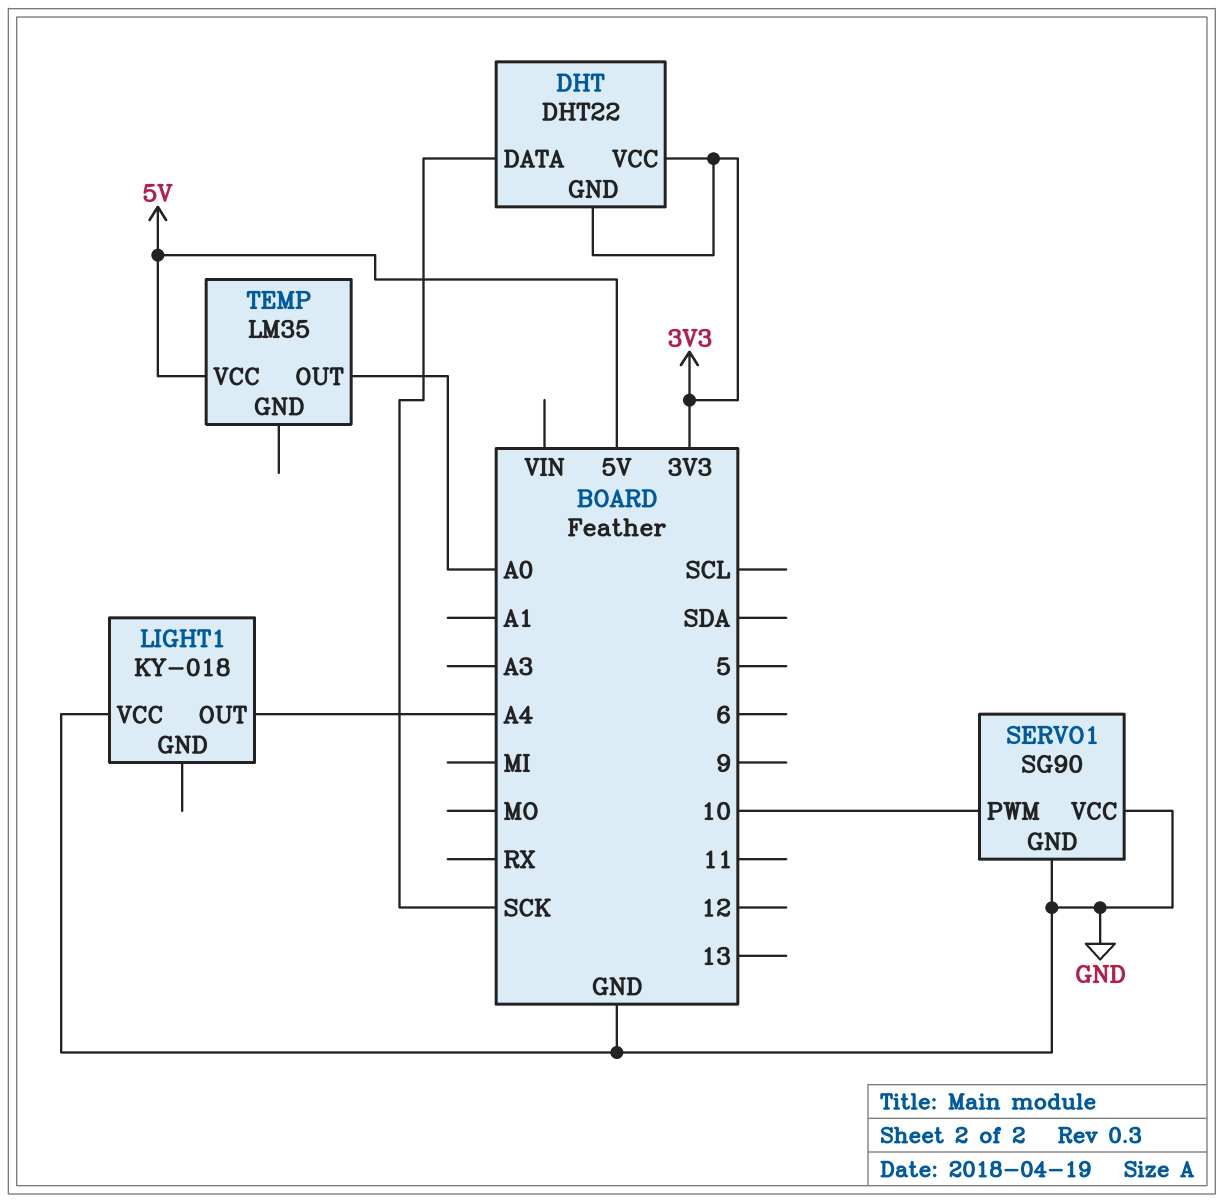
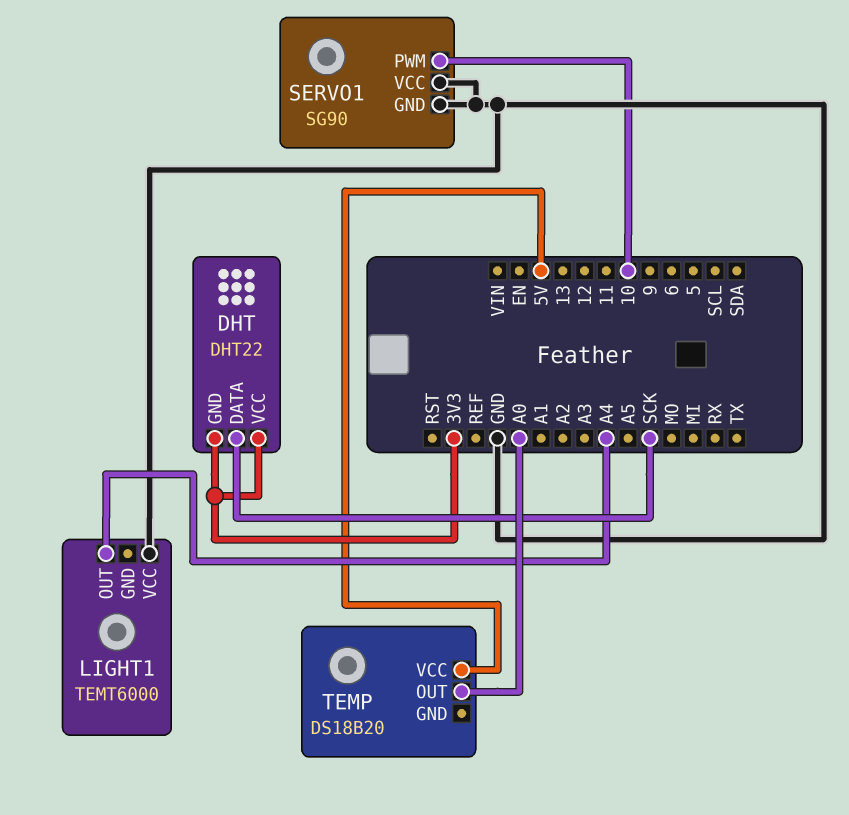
LIGHT1: KY-018 -> TEMT6000
TEMP: LM35 -> DS18B20

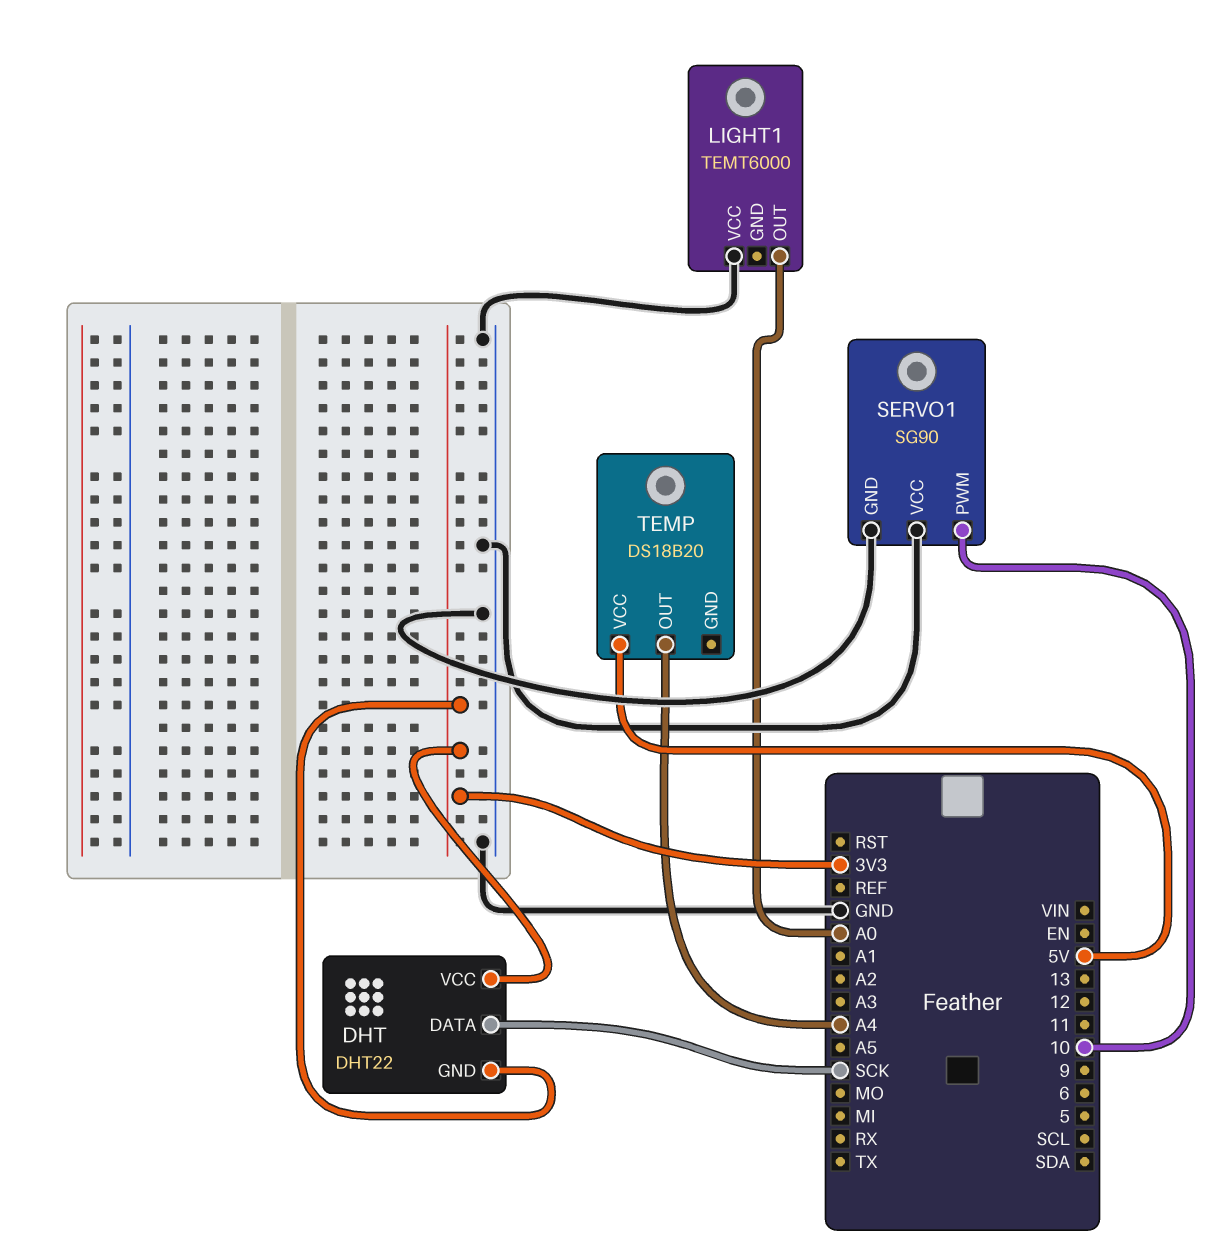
LIGHT1 pin OUT: A4 -> A0
TEMP pin OUT: A0 -> A4

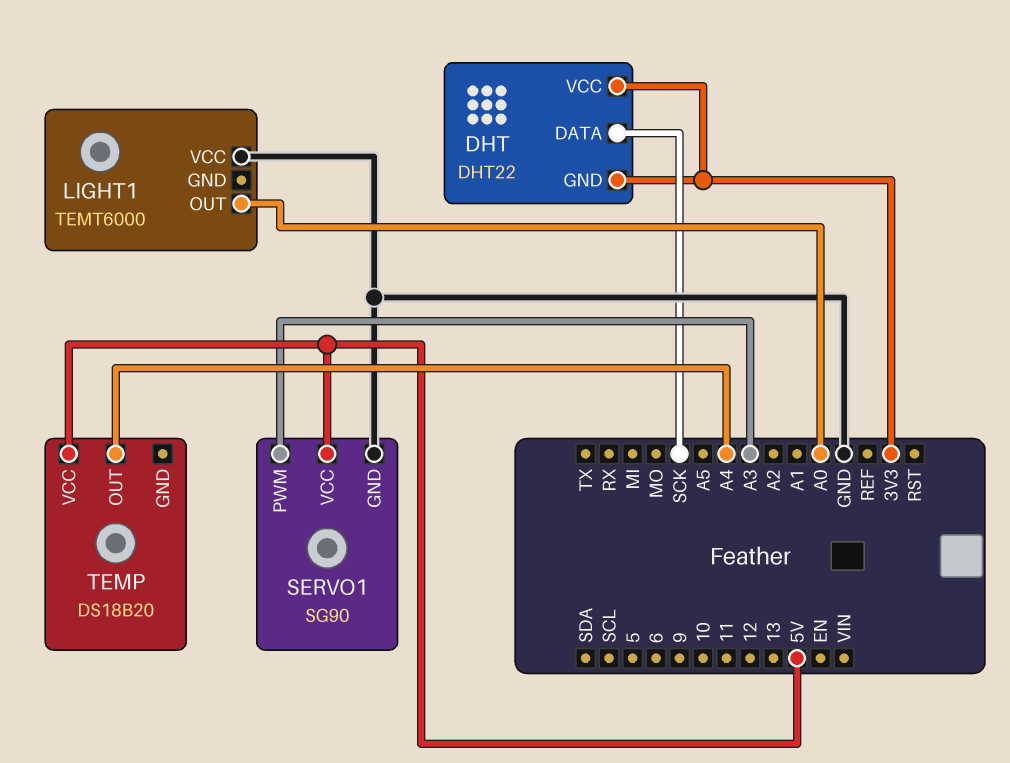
SERVO1 pin PWM: 10 -> A3
SERVO1 pin VCC: GND -> 5V

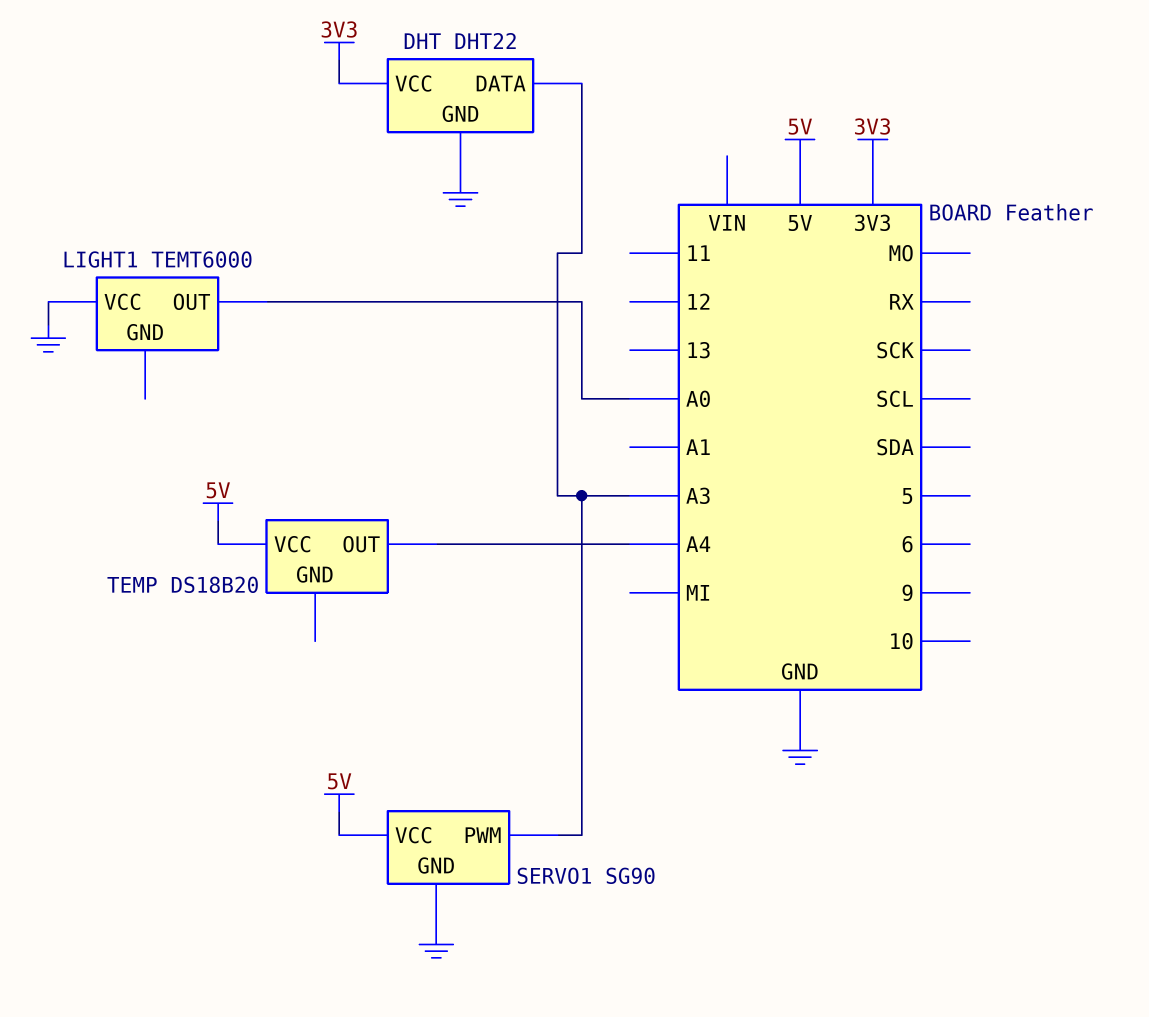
DHT pin DATA: SCK -> A3
DHT pin GND: 3V3 -> GND

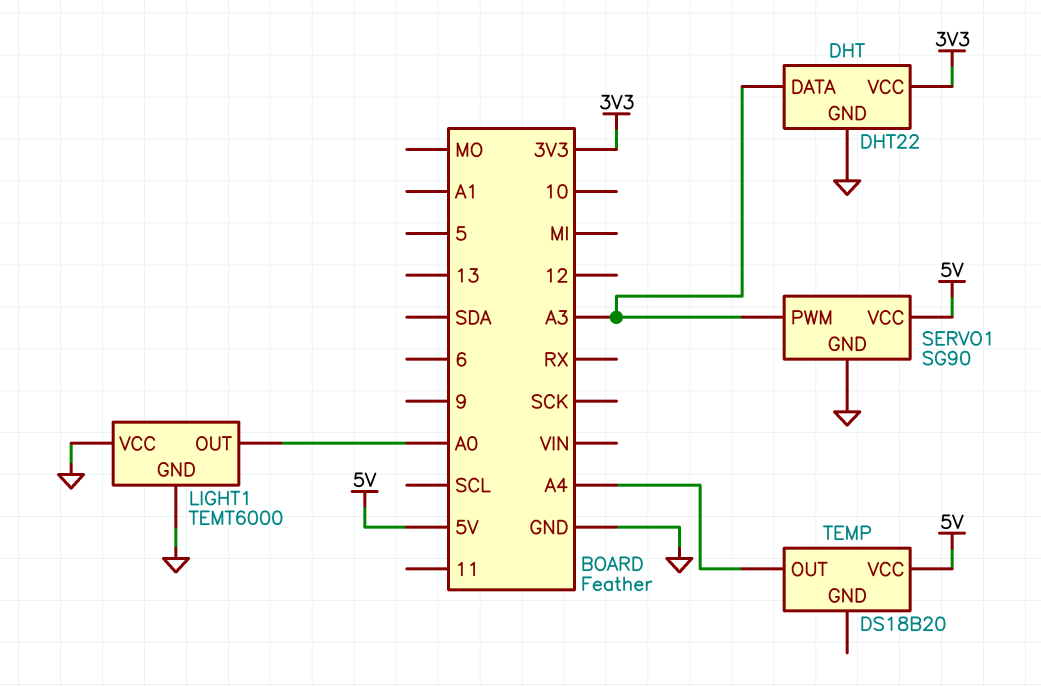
LIGHT1 pin GND: none -> GND

